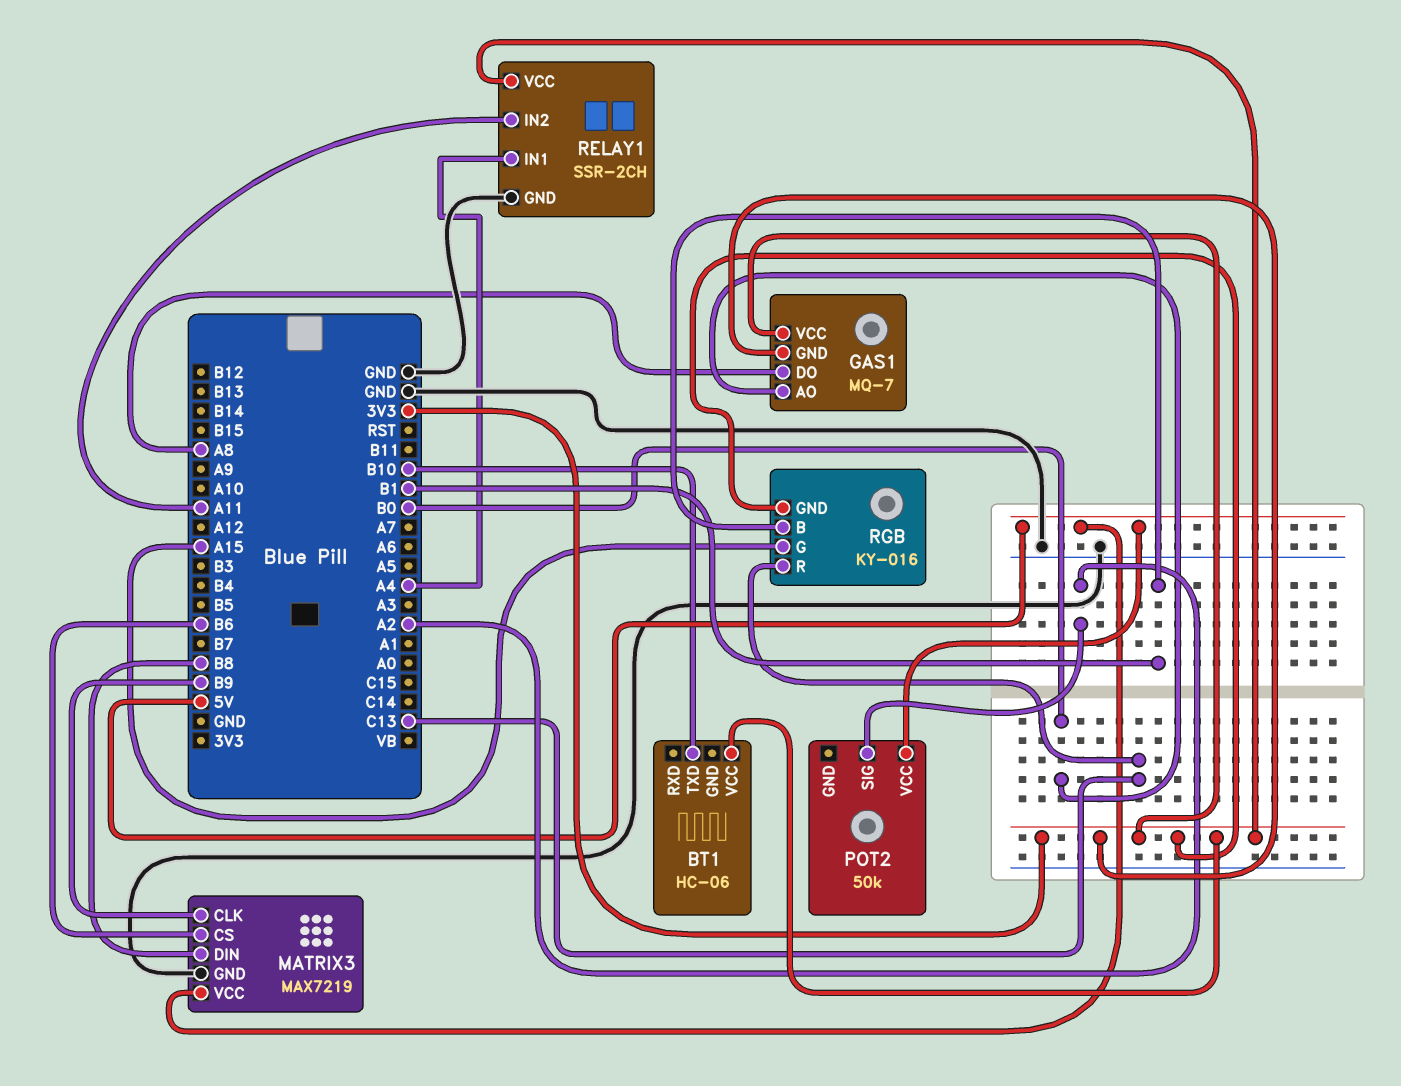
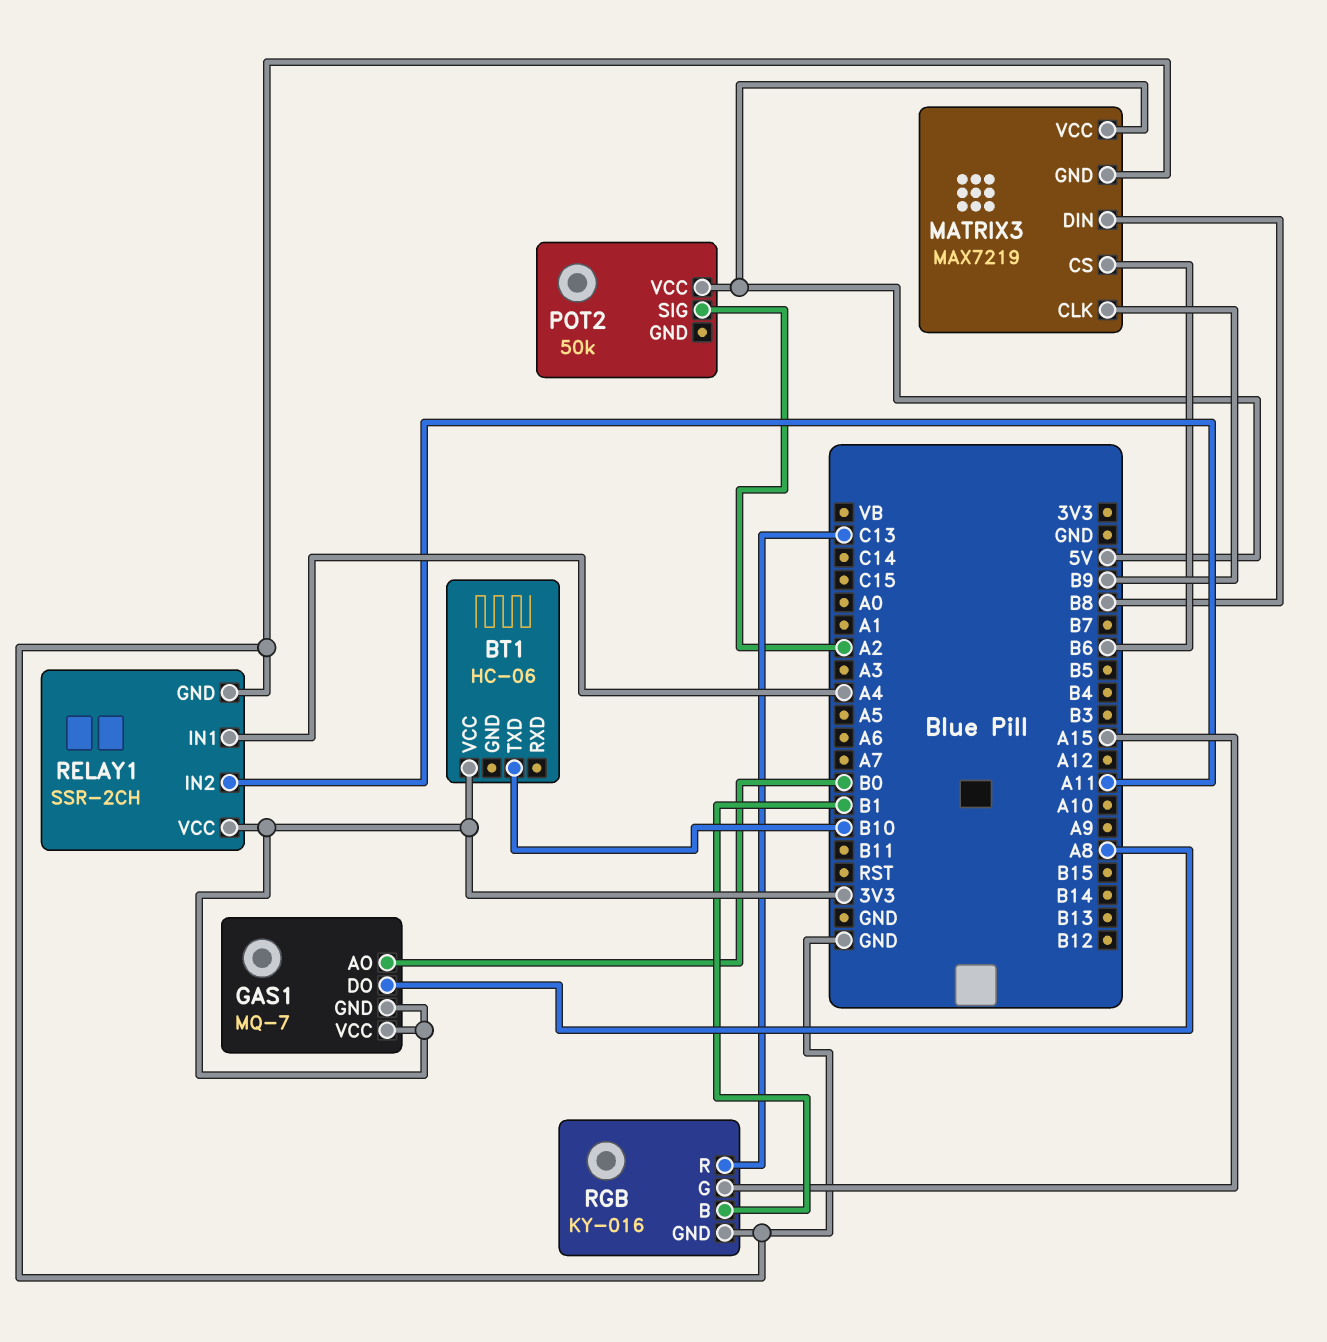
RGB pin GND: 3V3 -> GND

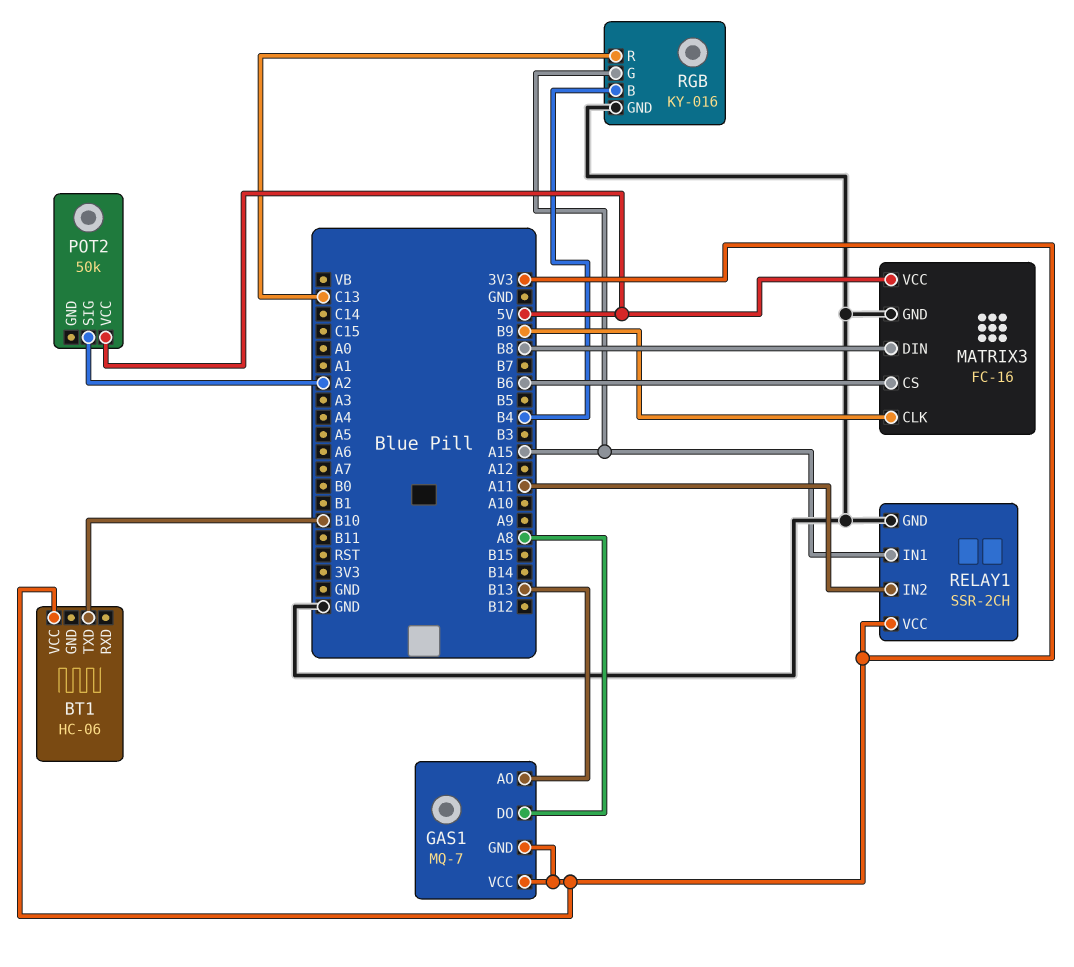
GAS1 pin AO: B0 -> B13
MATRIX3: MAX7219 -> FC-16
RELAY1 pin IN1: A4 -> A15
RGB pin B: B1 -> B4

